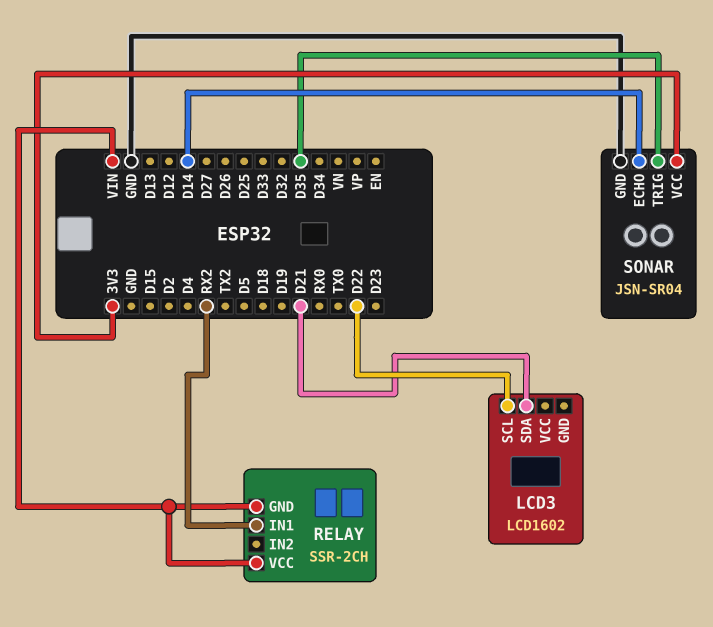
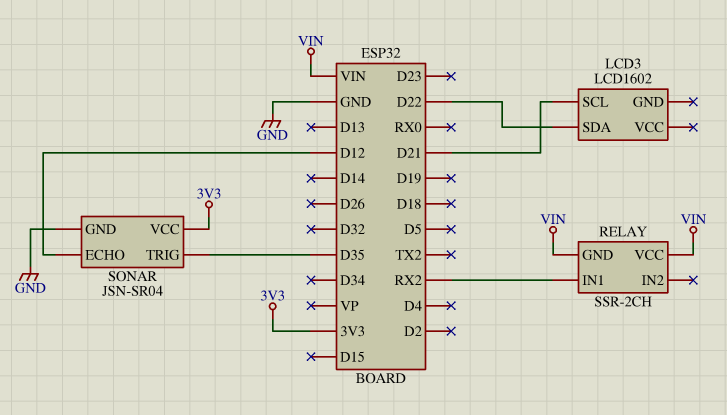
LCD3 pin SCL: D22 -> D21
LCD3 pin SDA: D21 -> D22
SONAR pin ECHO: D14 -> D12

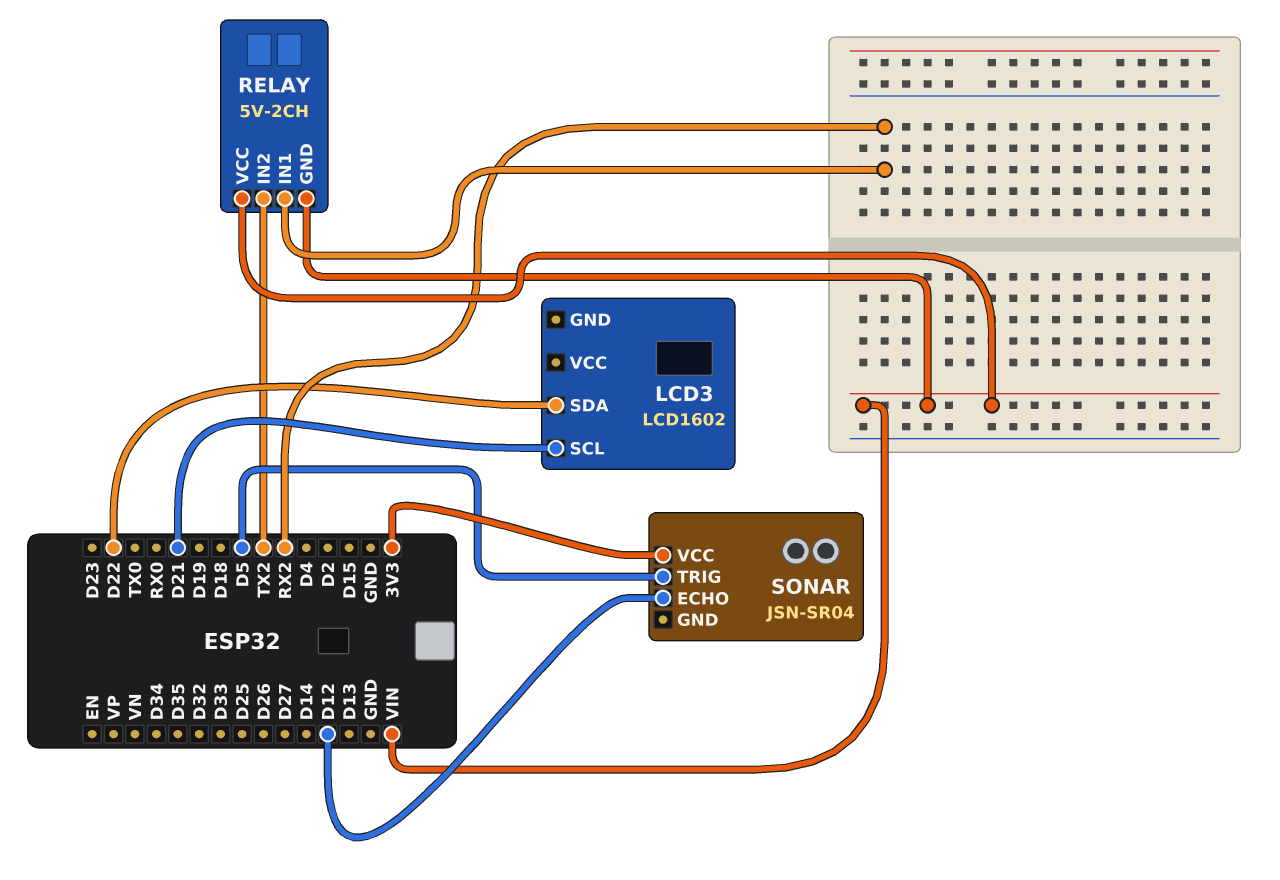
RELAY: SSR-2CH -> 5V-2CH
RELAY pin IN2: none -> TX2
SONAR pin GND: GND -> none
SONAR pin TRIG: D35 -> D5

